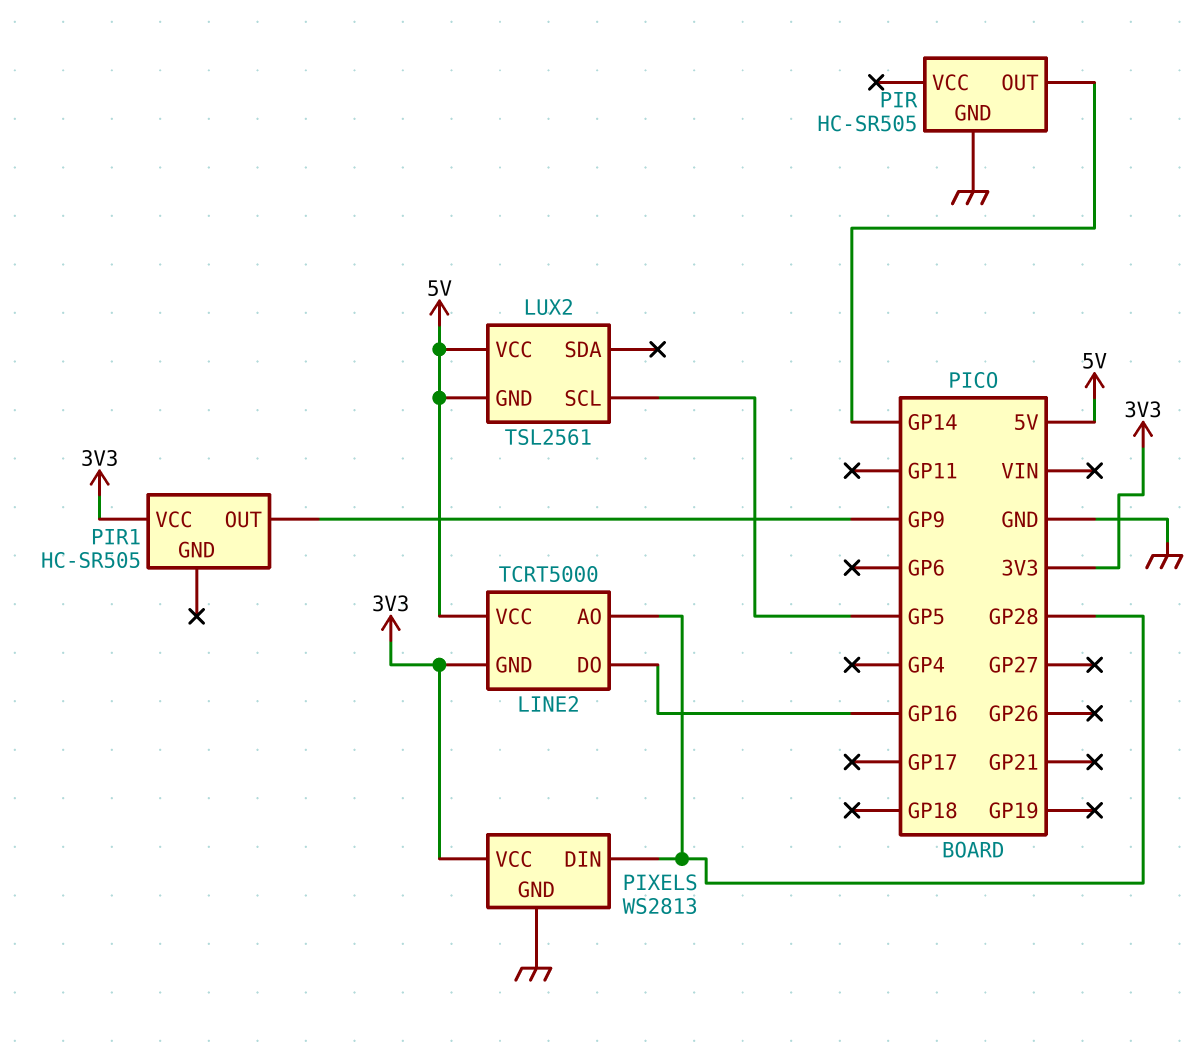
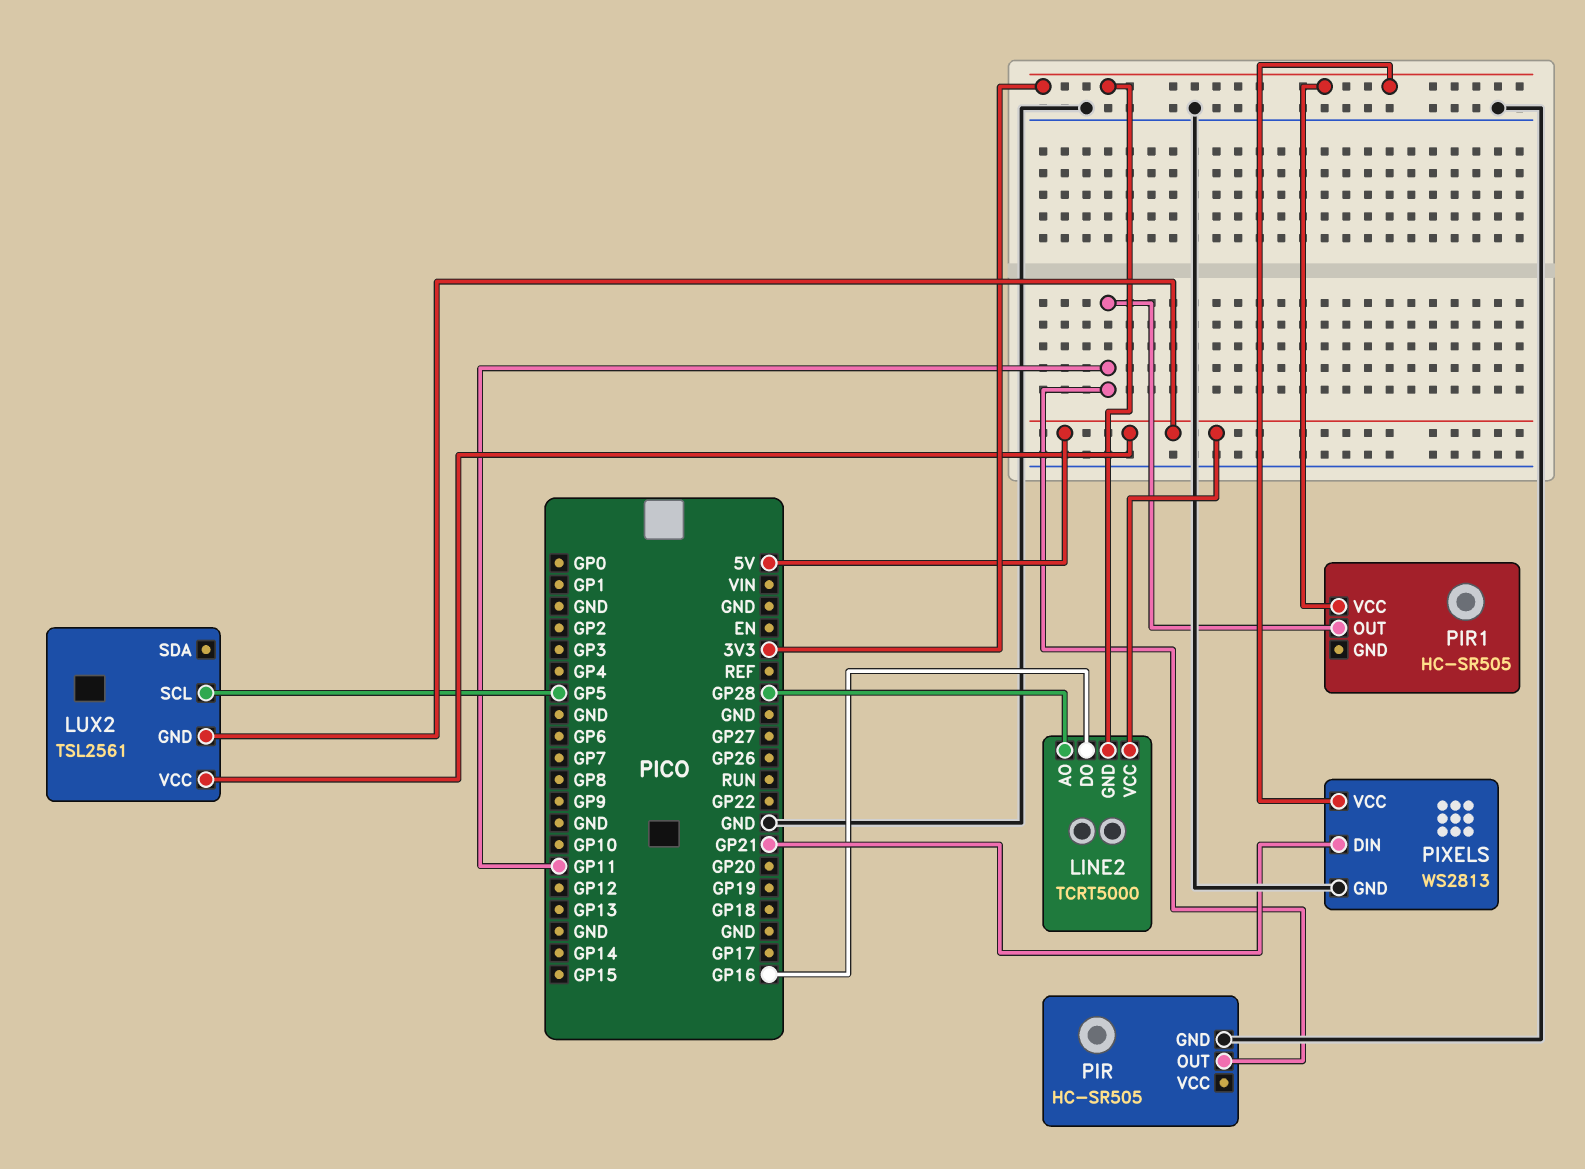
PIR pin OUT: GP14 -> GP11
PIR1 pin OUT: GP9 -> GP11
PIXELS pin DIN: GP28 -> GP21

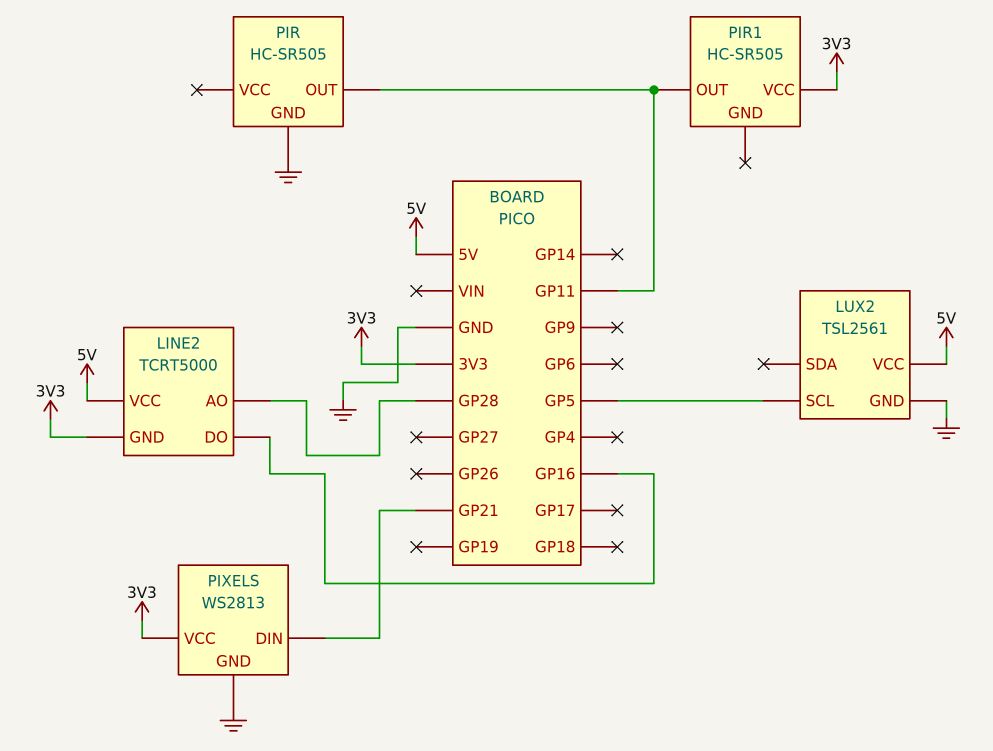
LUX2 pin GND: 5V -> GND

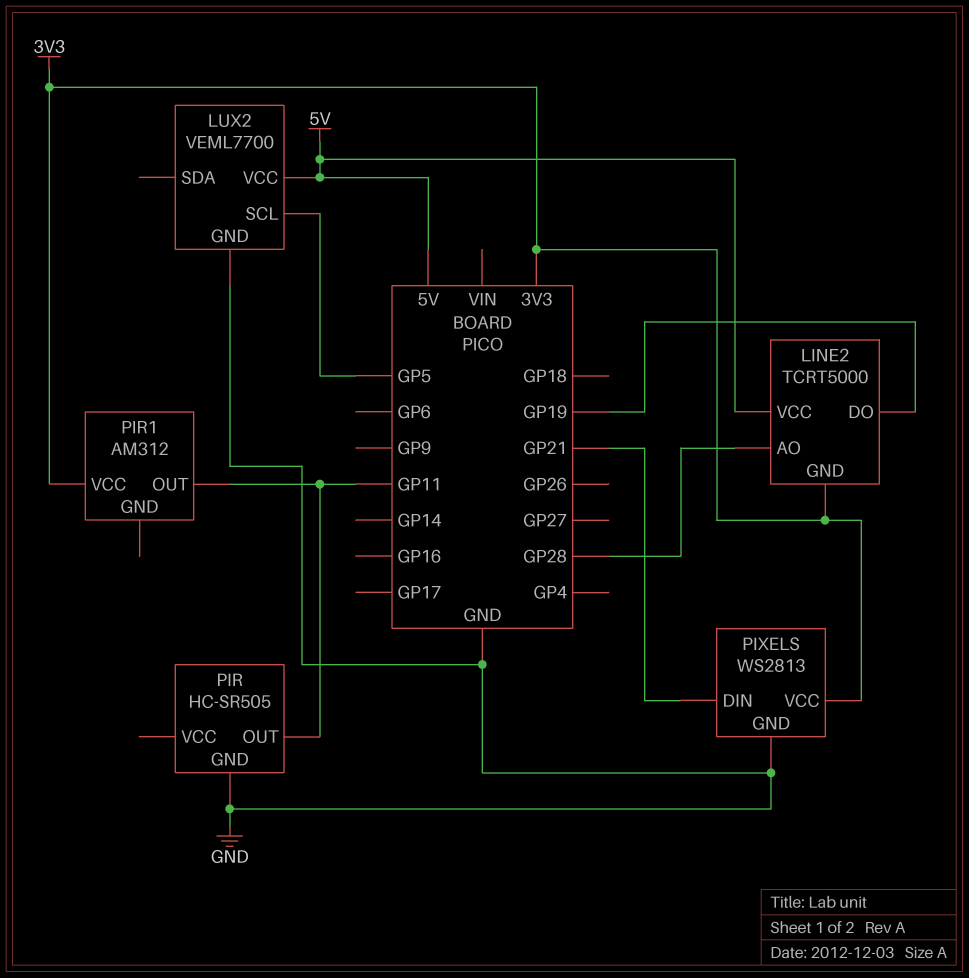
LINE2 pin DO: GP16 -> GP19
LUX2: TSL2561 -> VEML7700
PIR1: HC-SR505 -> AM312

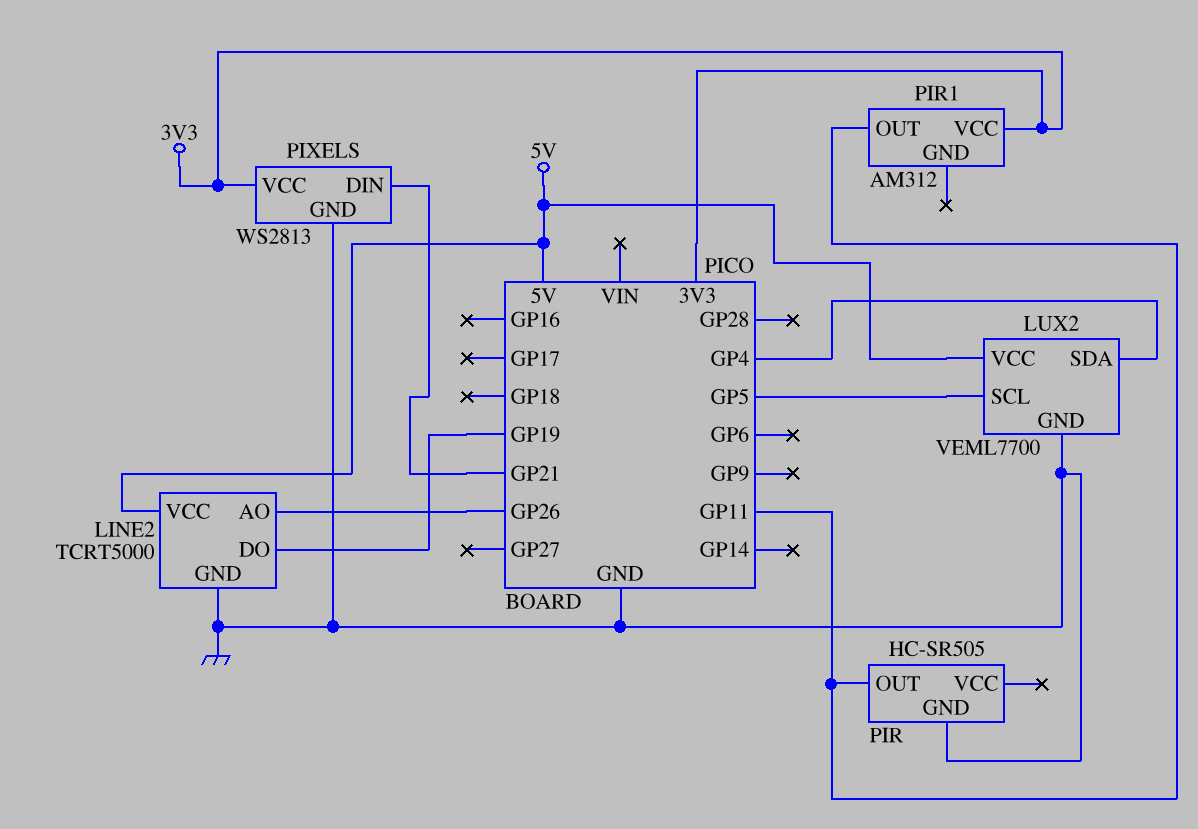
LINE2 pin AO: GP28 -> GP26
LINE2 pin GND: 3V3 -> GND
LUX2 pin SDA: none -> GP4

